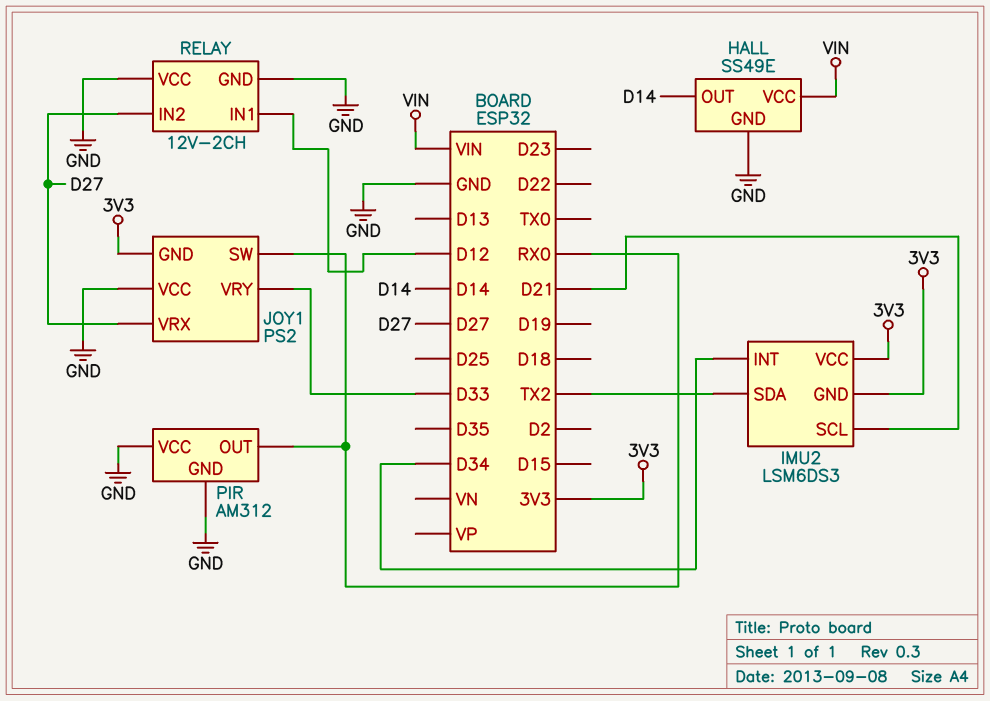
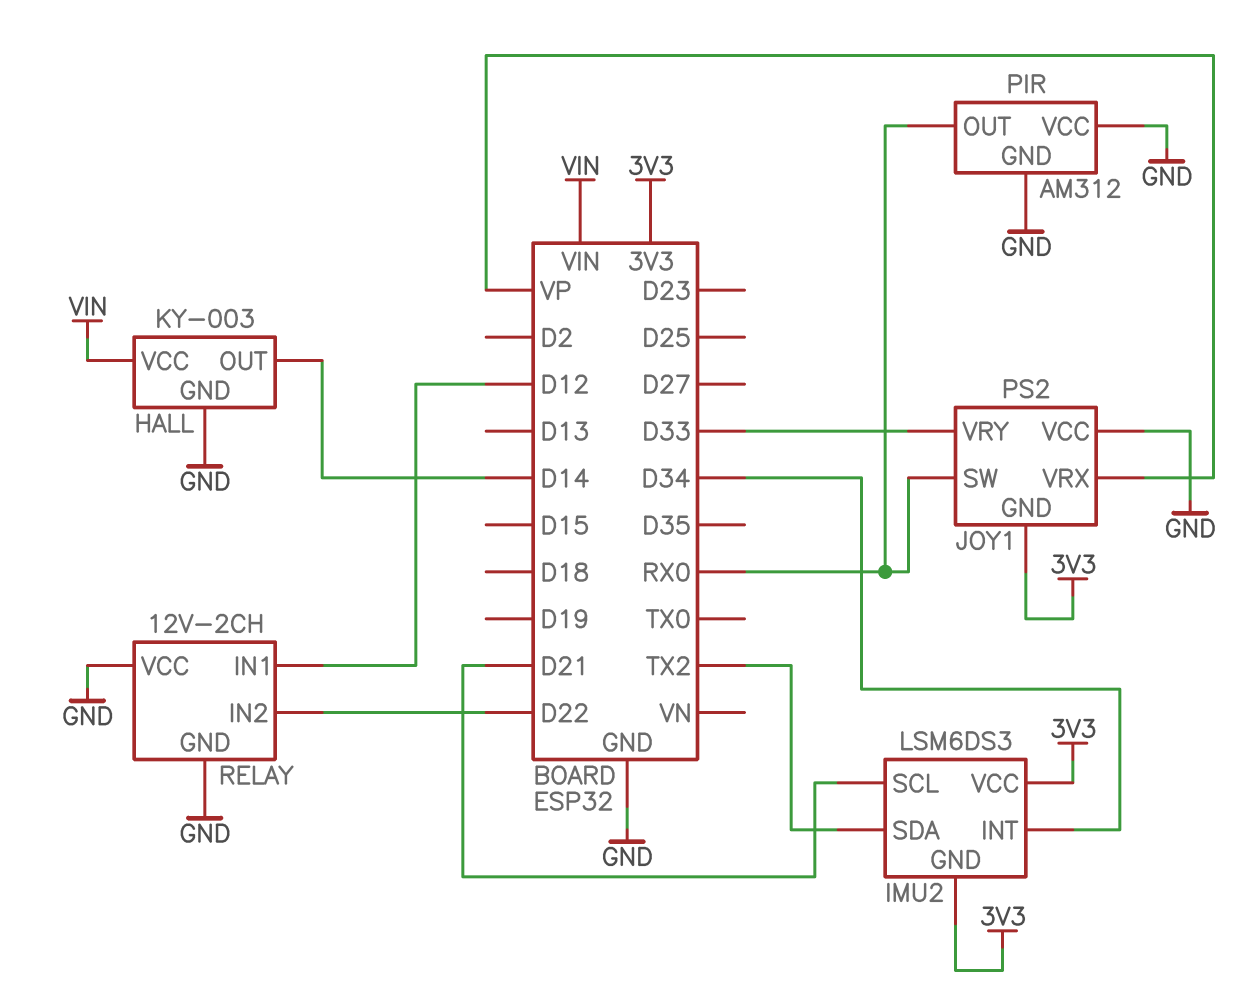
HALL: SS49E -> KY-003
JOY1 pin VRX: D27 -> VP
RELAY pin IN2: D27 -> D22

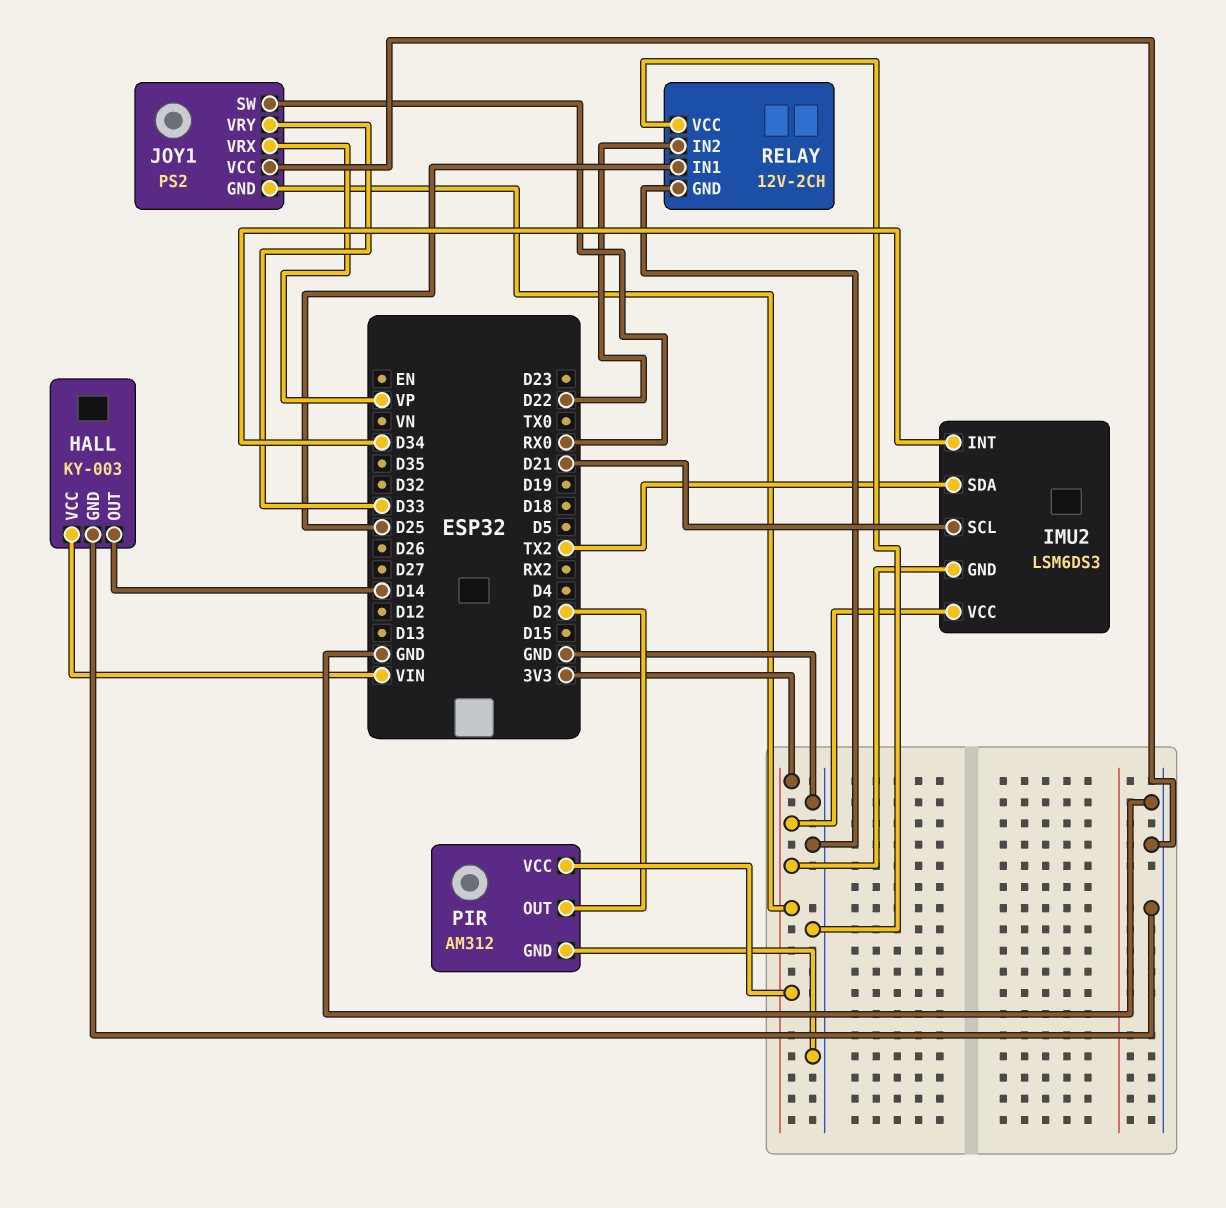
PIR pin OUT: RX0 -> D2
PIR pin VCC: GND -> 3V3
RELAY pin IN1: D12 -> D25

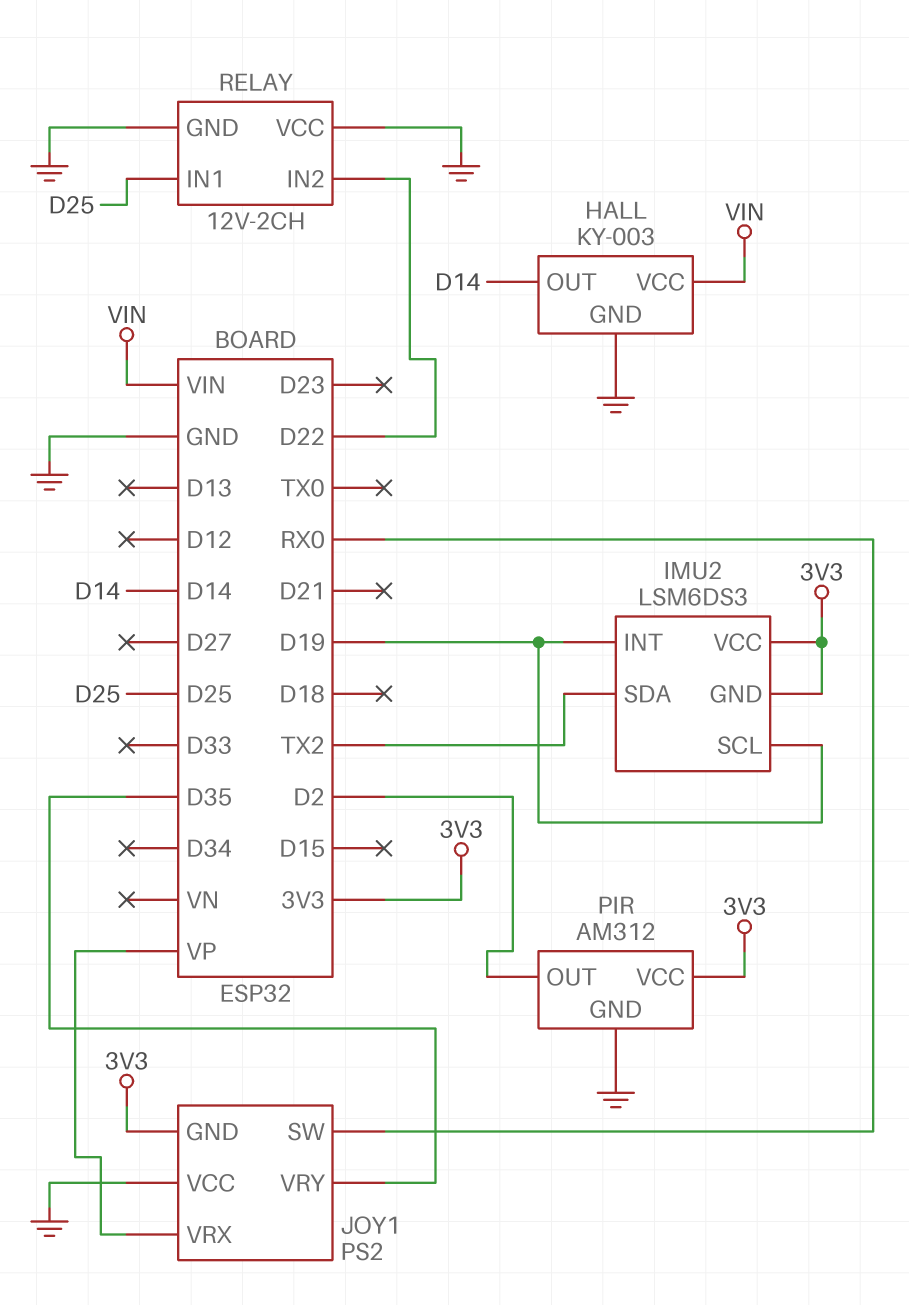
IMU2 pin INT: D34 -> D19
IMU2 pin SCL: D21 -> D19
JOY1 pin VRY: D33 -> D35

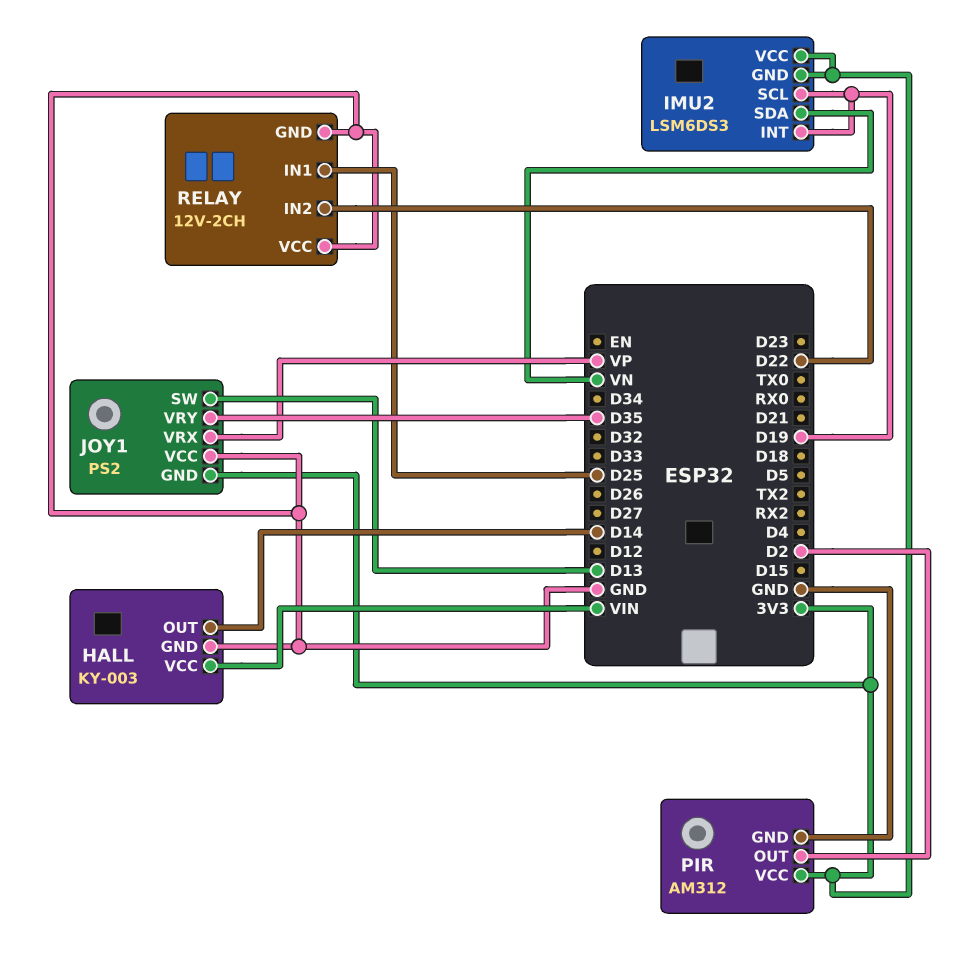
IMU2 pin SDA: TX2 -> VN
JOY1 pin SW: RX0 -> D13

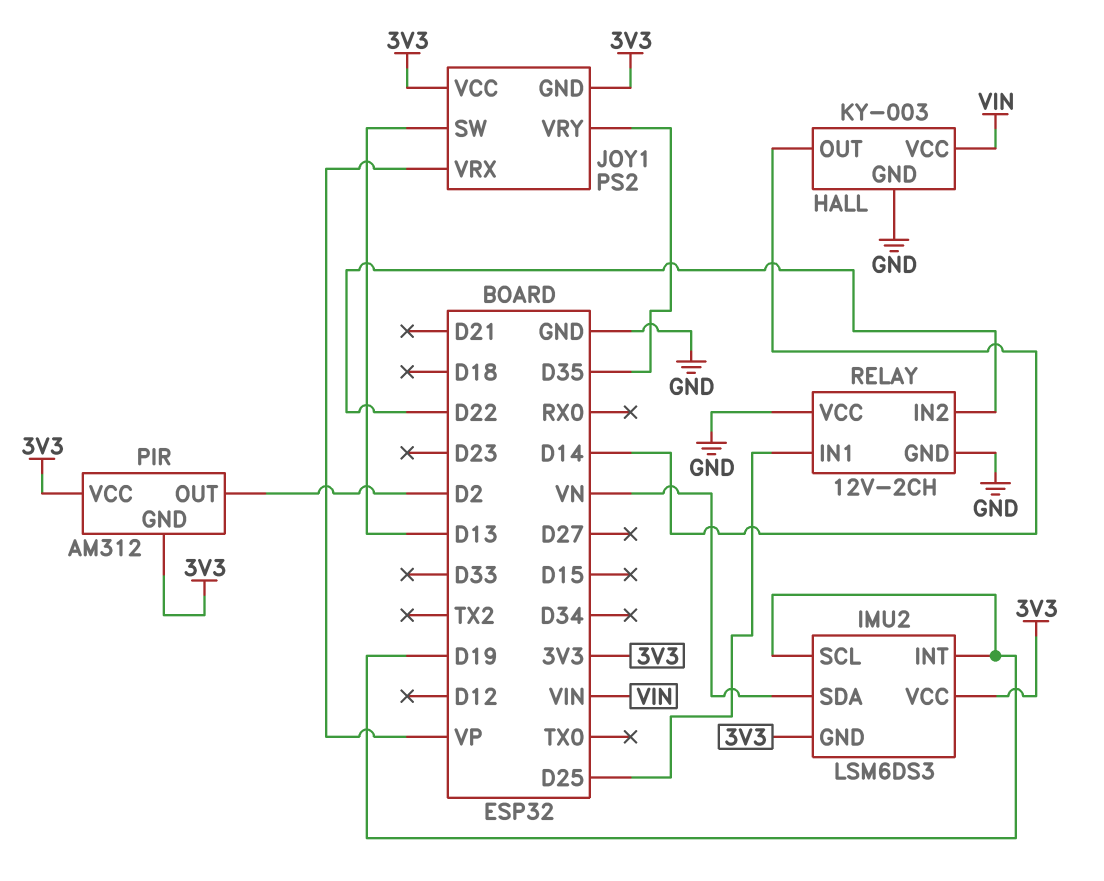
JOY1 pin VCC: GND -> 3V3
PIR pin GND: GND -> 3V3

